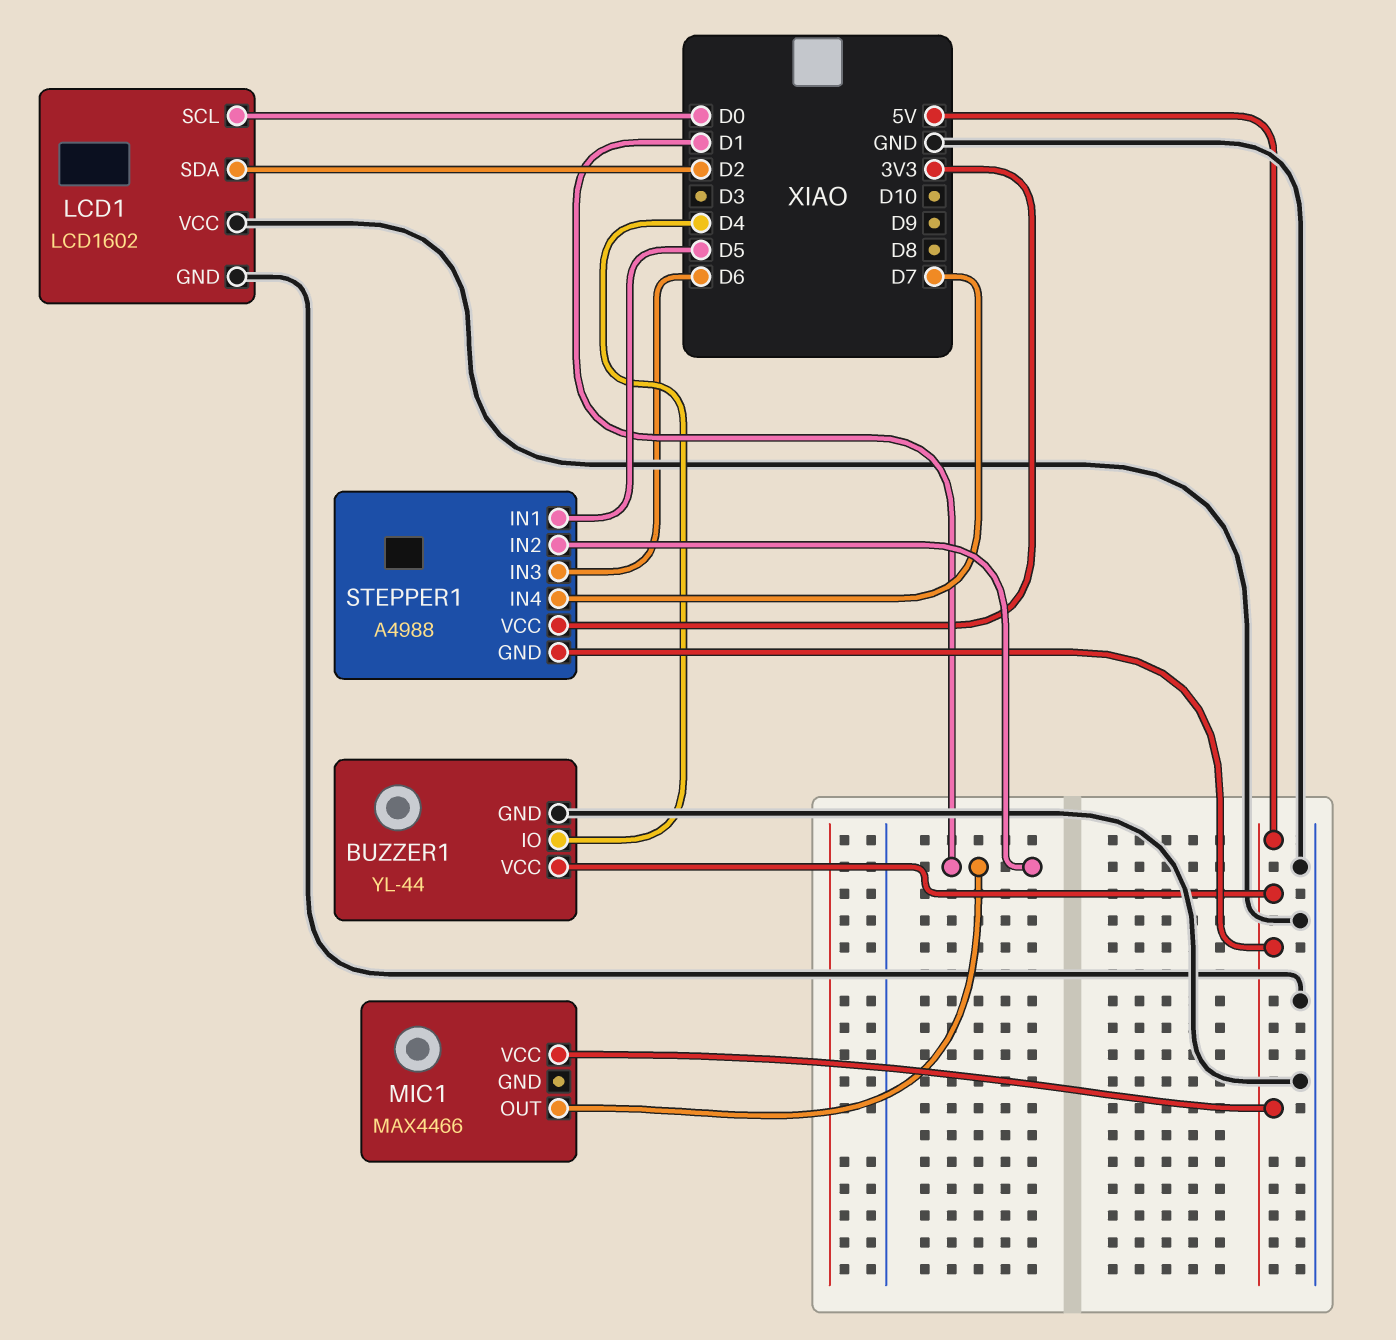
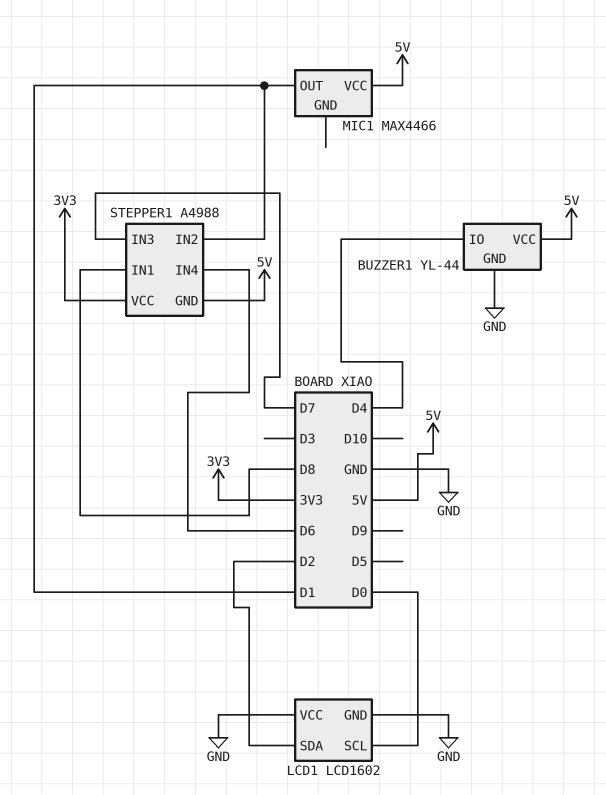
STEPPER1 pin IN1: D5 -> D8
STEPPER1 pin IN3: D6 -> D7
STEPPER1 pin IN4: D7 -> D6

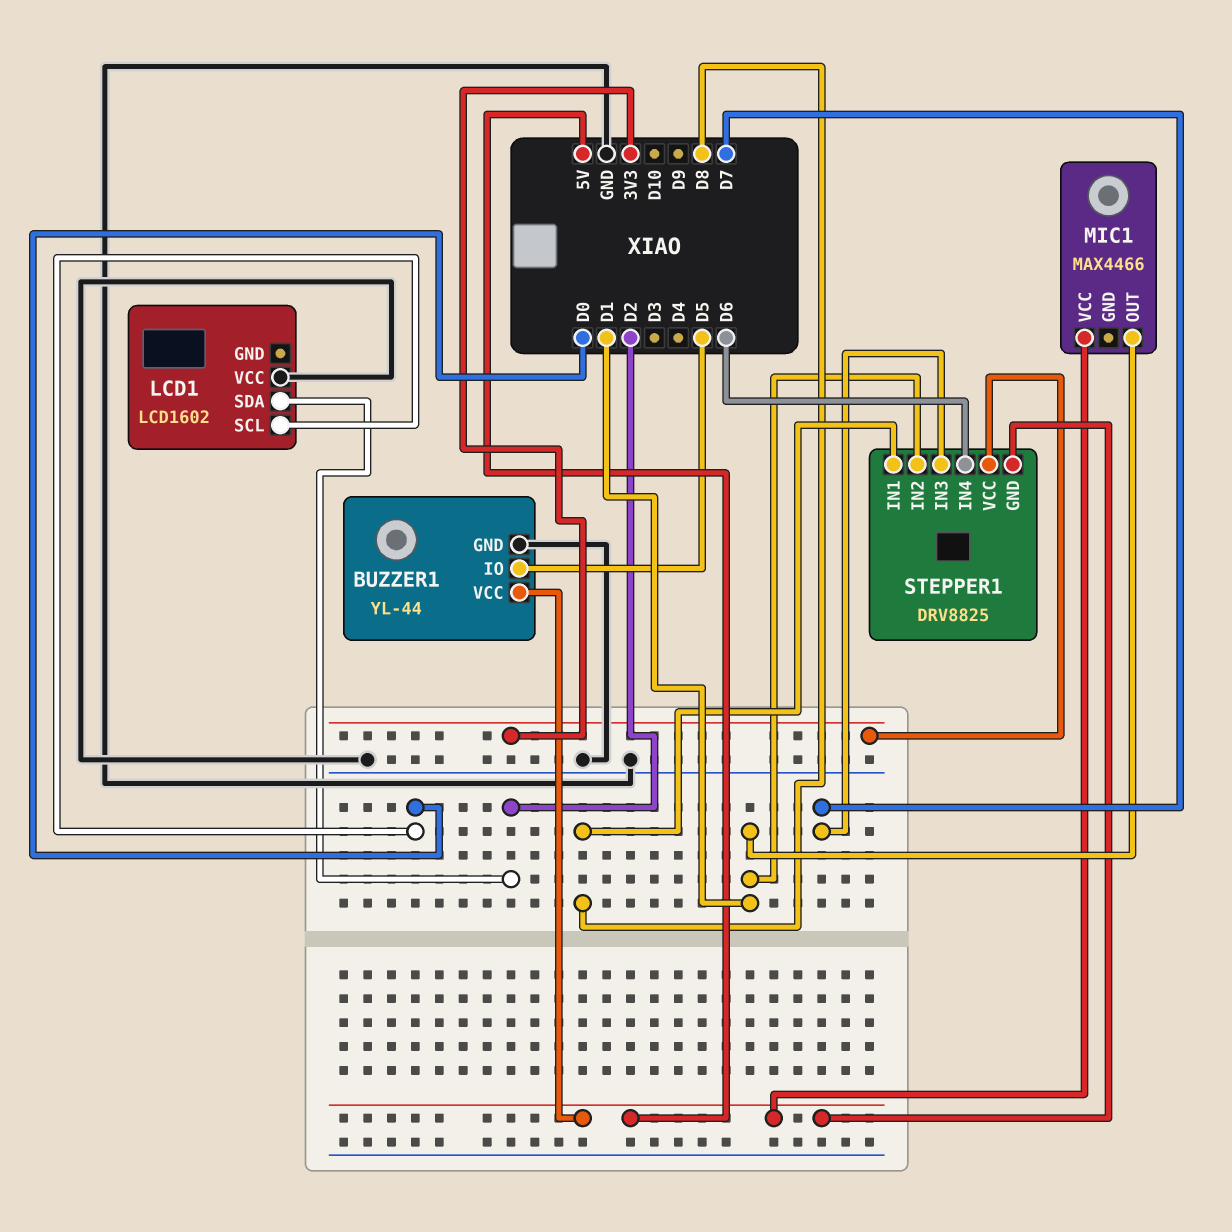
BUZZER1 pin IO: D4 -> D5
LCD1 pin GND: GND -> none
STEPPER1: A4988 -> DRV8825

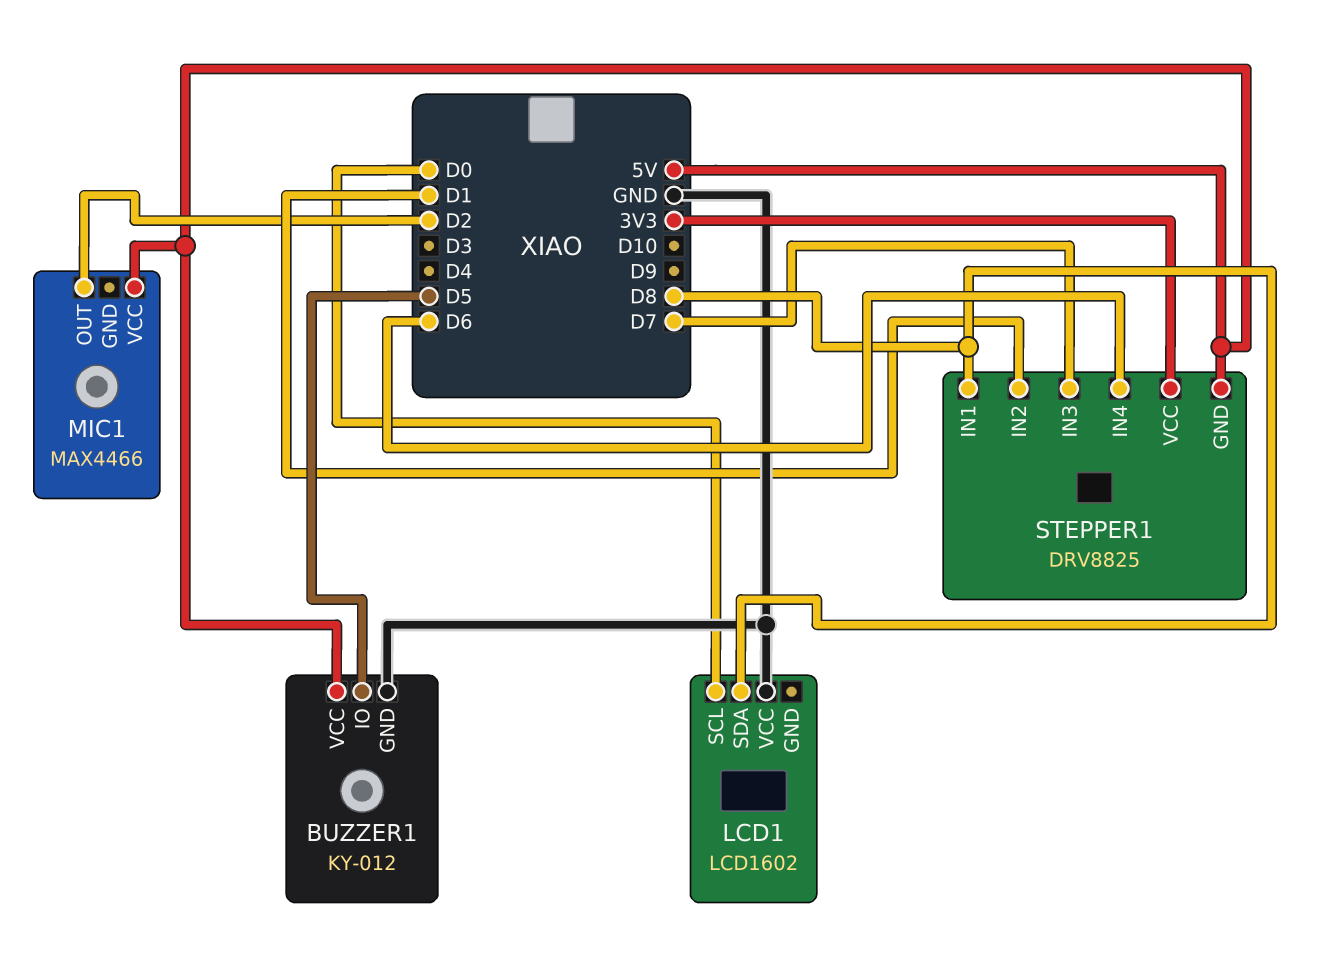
BUZZER1: YL-44 -> KY-012
LCD1 pin SDA: D2 -> D8
MIC1 pin OUT: D1 -> D2

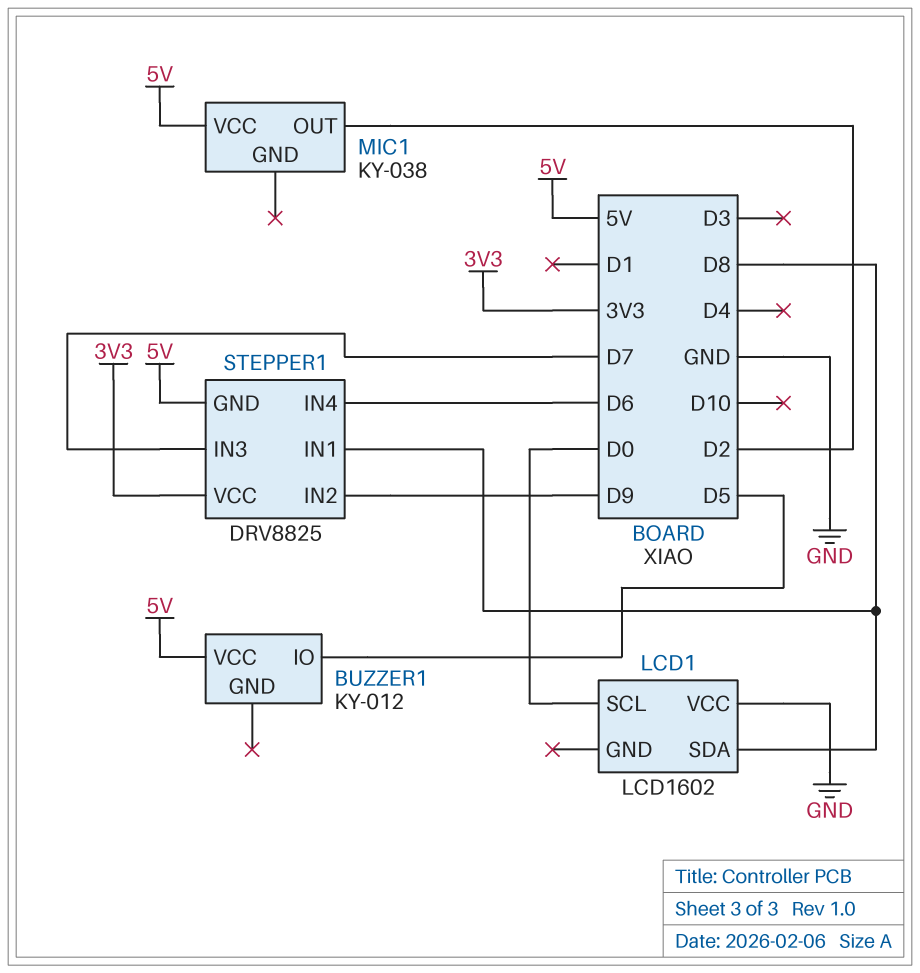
BUZZER1 pin GND: GND -> none
MIC1: MAX4466 -> KY-038
STEPPER1 pin IN2: D1 -> D9

